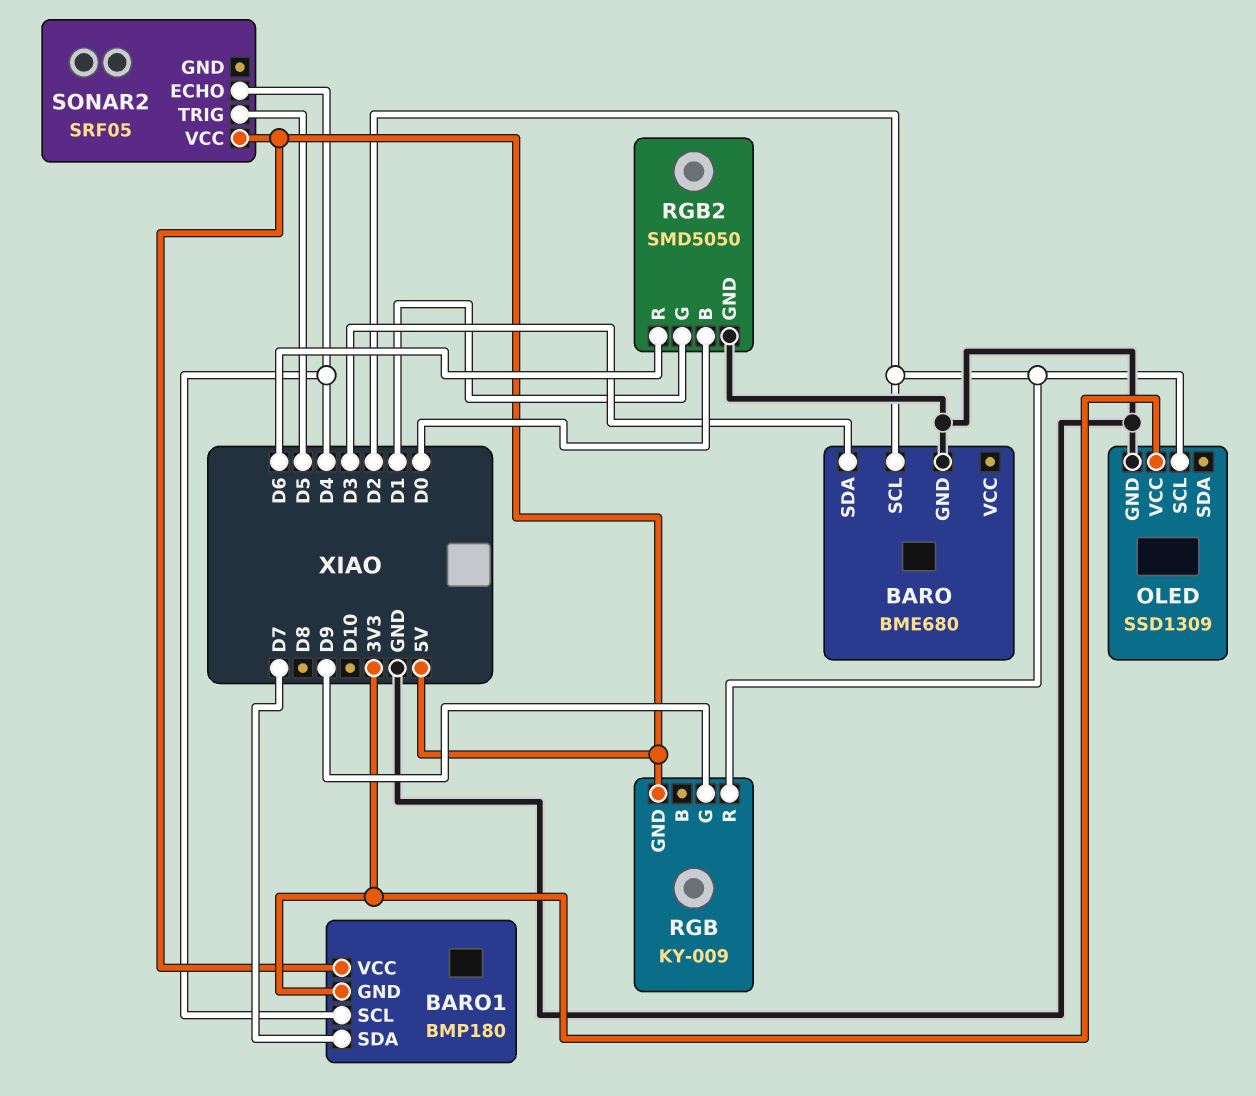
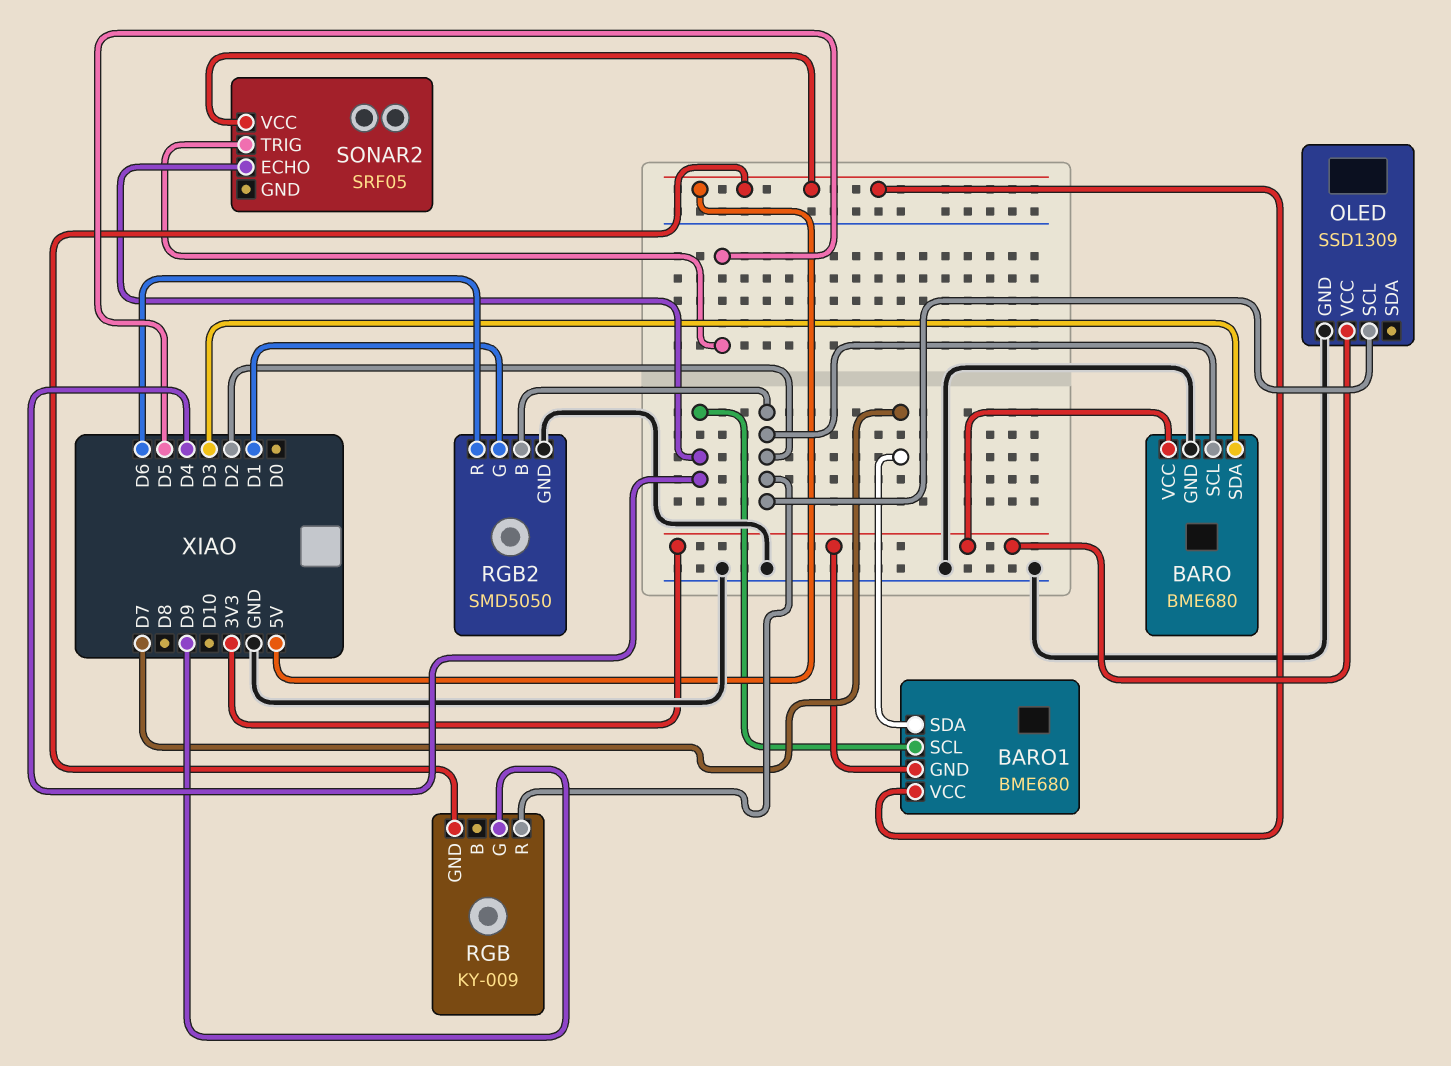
BARO pin VCC: none -> 3V3
BARO1: BMP180 -> BME680
RGB2 pin B: D0 -> D2

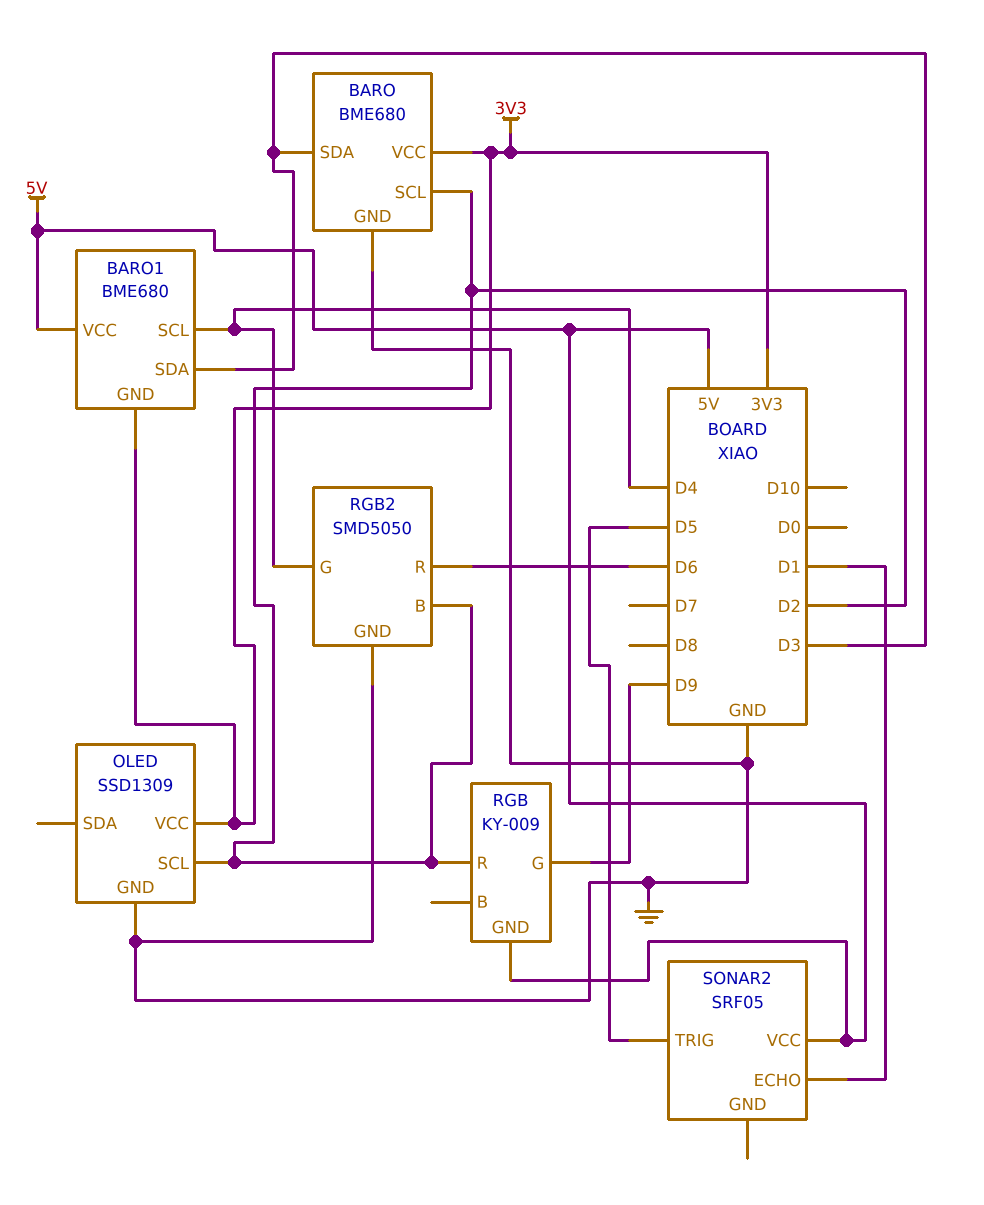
BARO1 pin SDA: D7 -> D3
RGB2 pin G: D1 -> D4
SONAR2 pin ECHO: D4 -> D1

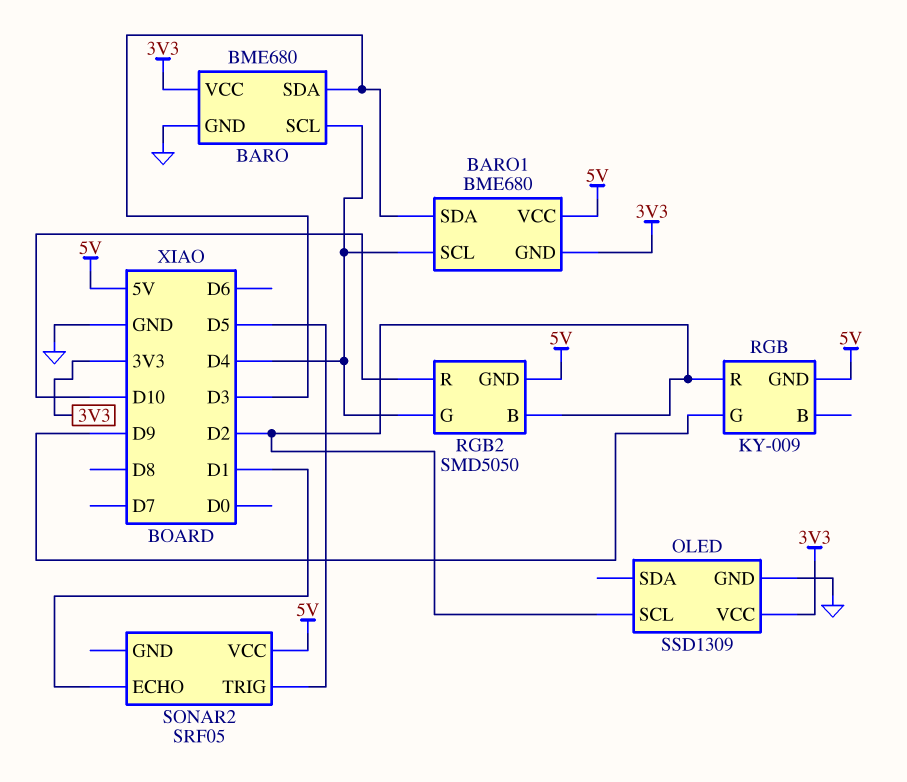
BARO pin SCL: D2 -> D4
RGB2 pin GND: GND -> 5V
RGB2 pin R: D6 -> D10

